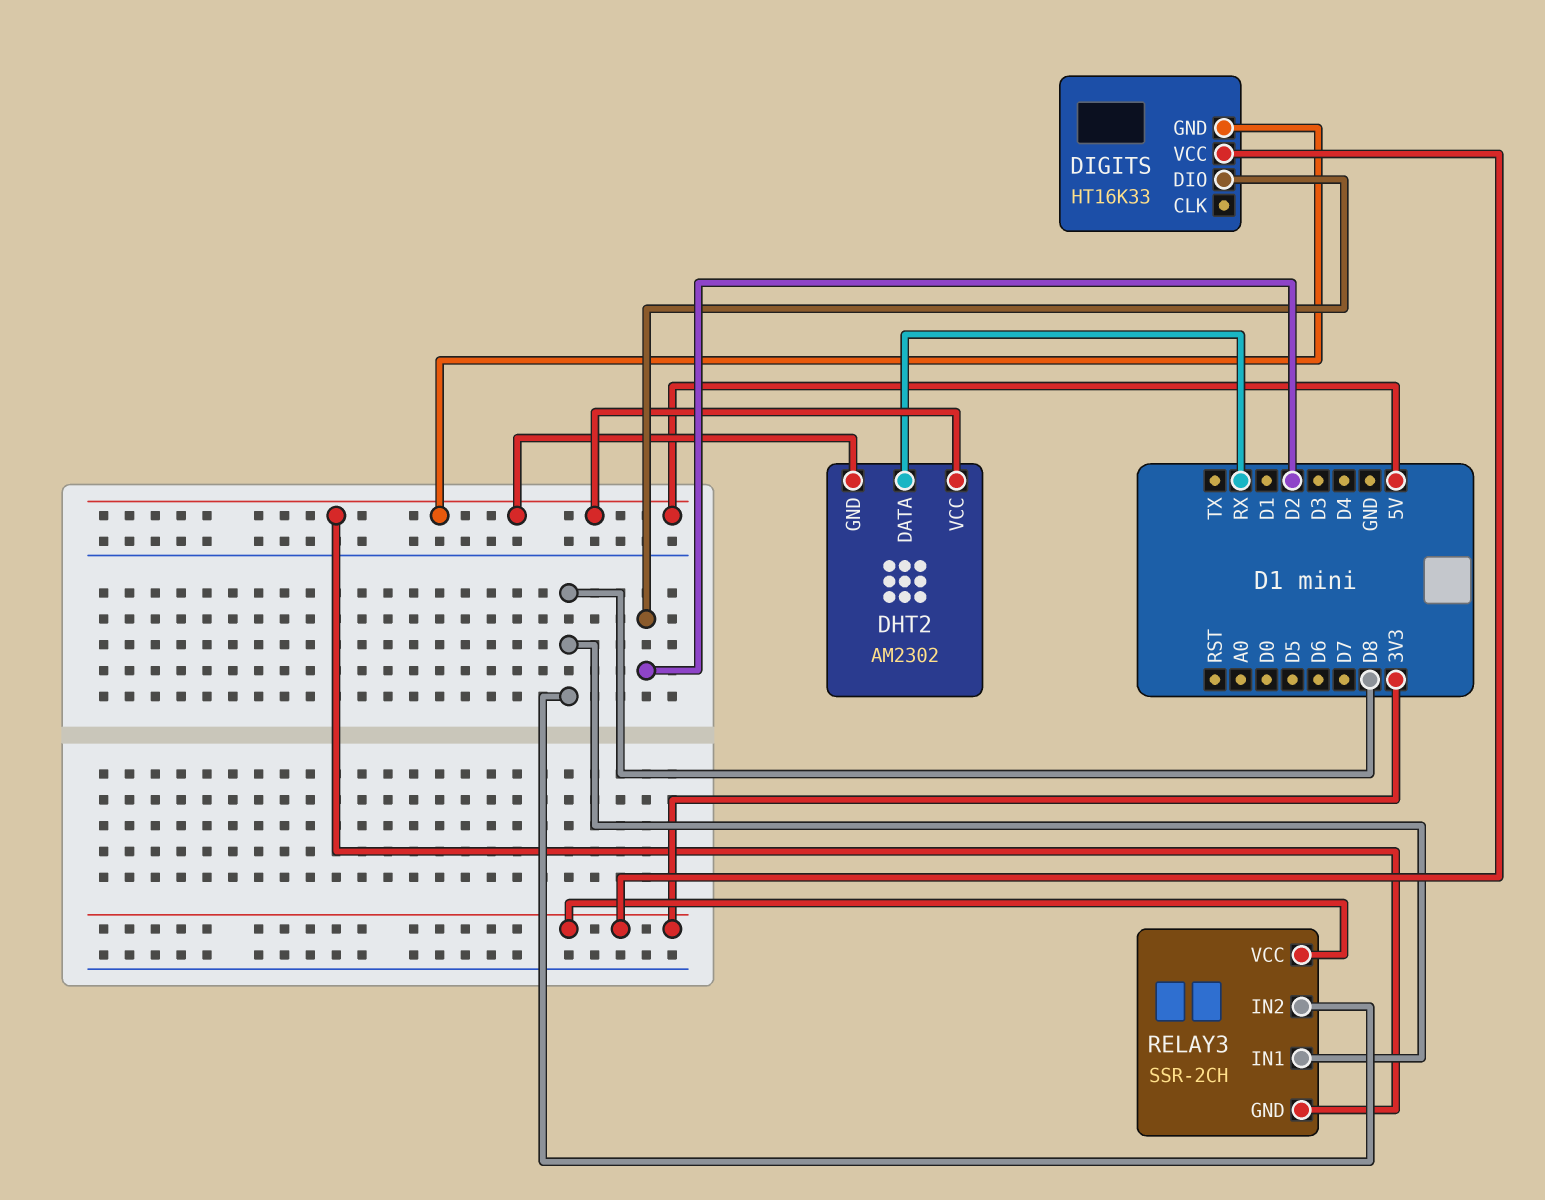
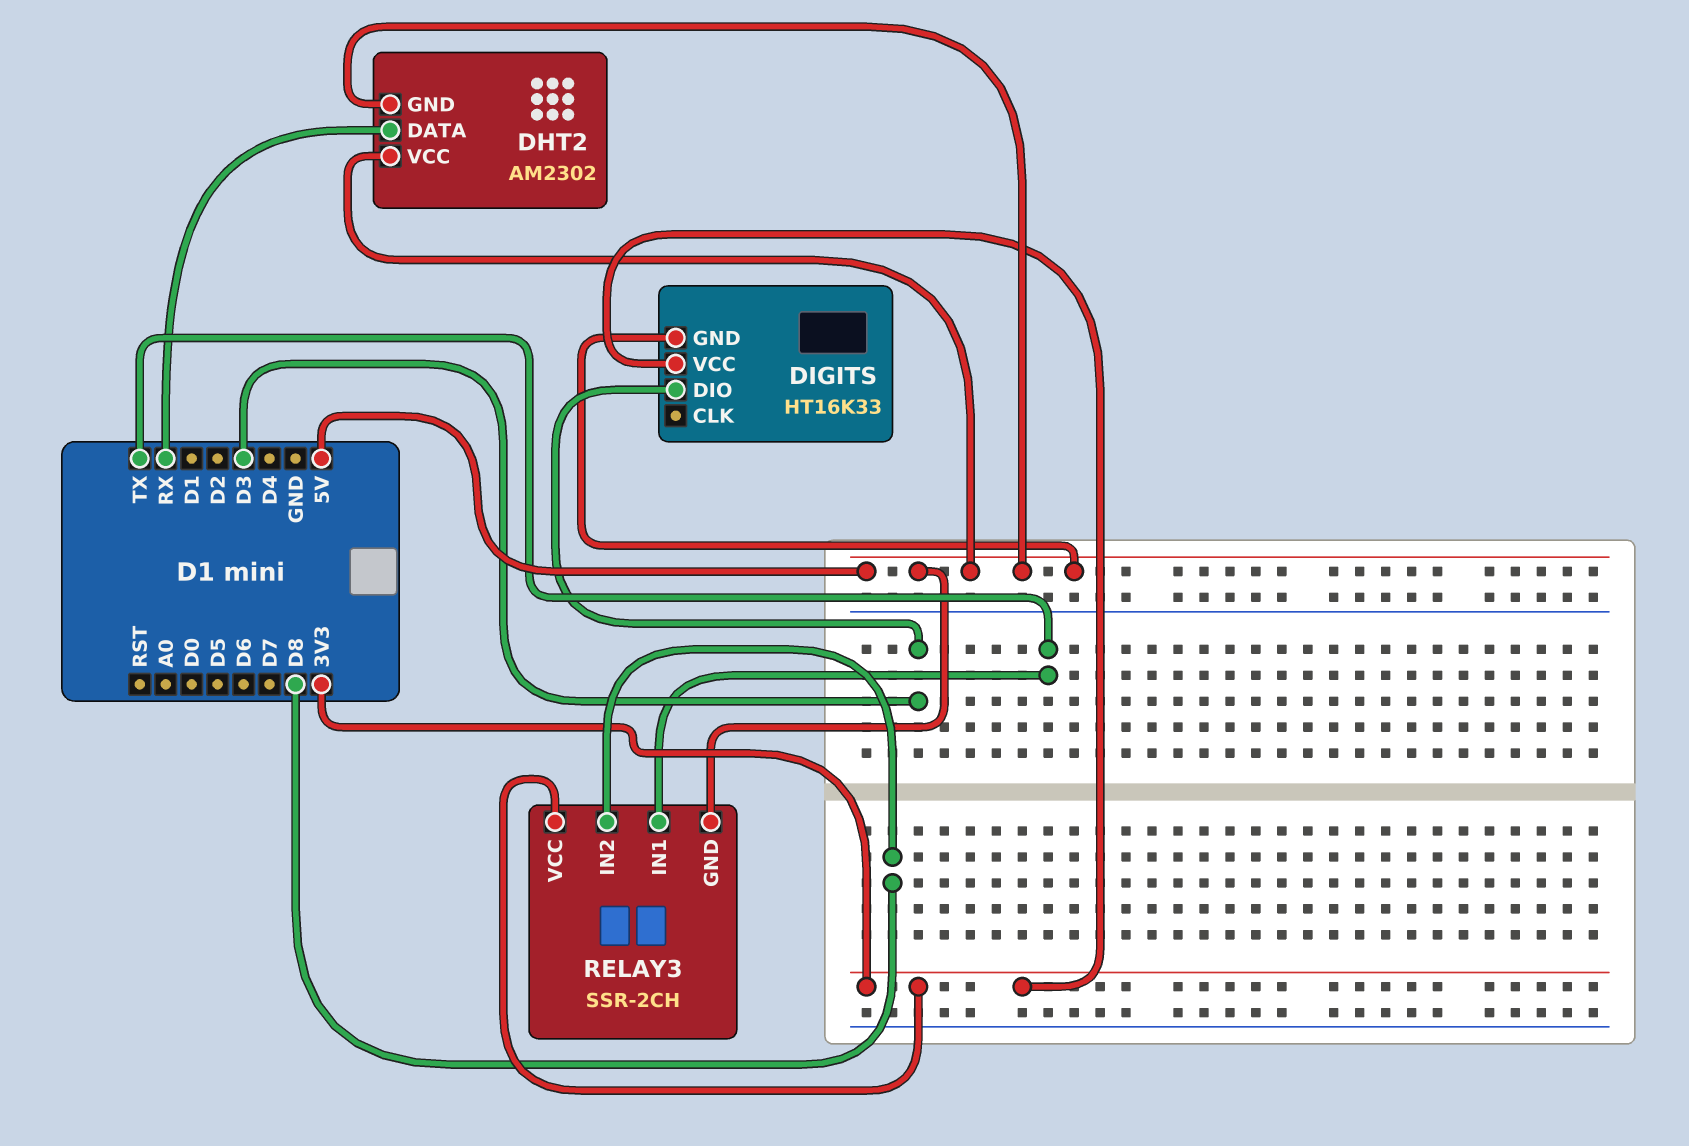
DIGITS pin DIO: D2 -> D3
RELAY3 pin IN1: D8 -> TX

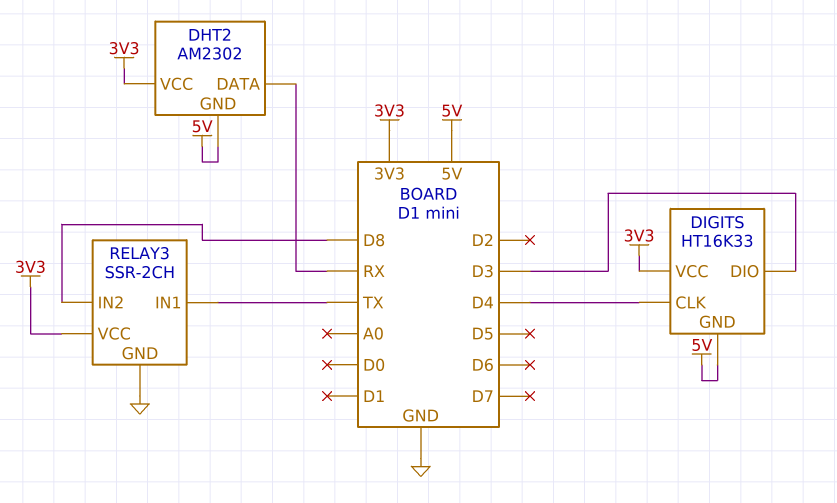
DHT2 pin VCC: 5V -> 3V3
DIGITS pin CLK: none -> D4
RELAY3 pin GND: 5V -> GND

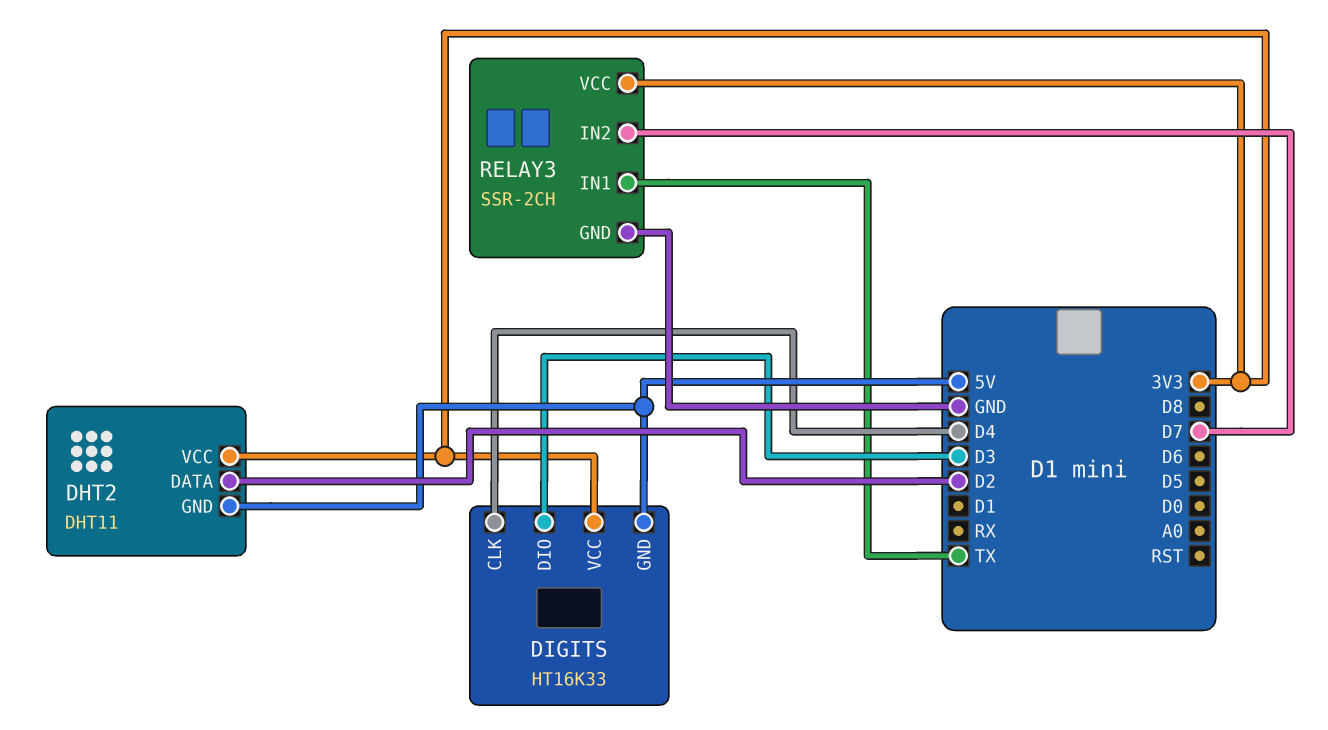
DHT2: AM2302 -> DHT11
DHT2 pin DATA: RX -> D2
RELAY3 pin IN2: D8 -> D7

